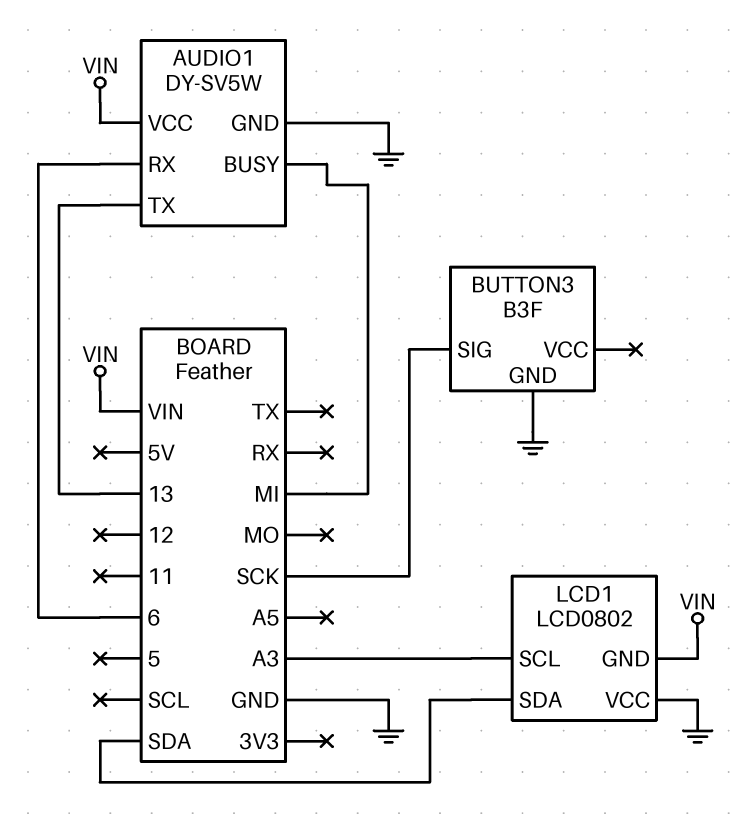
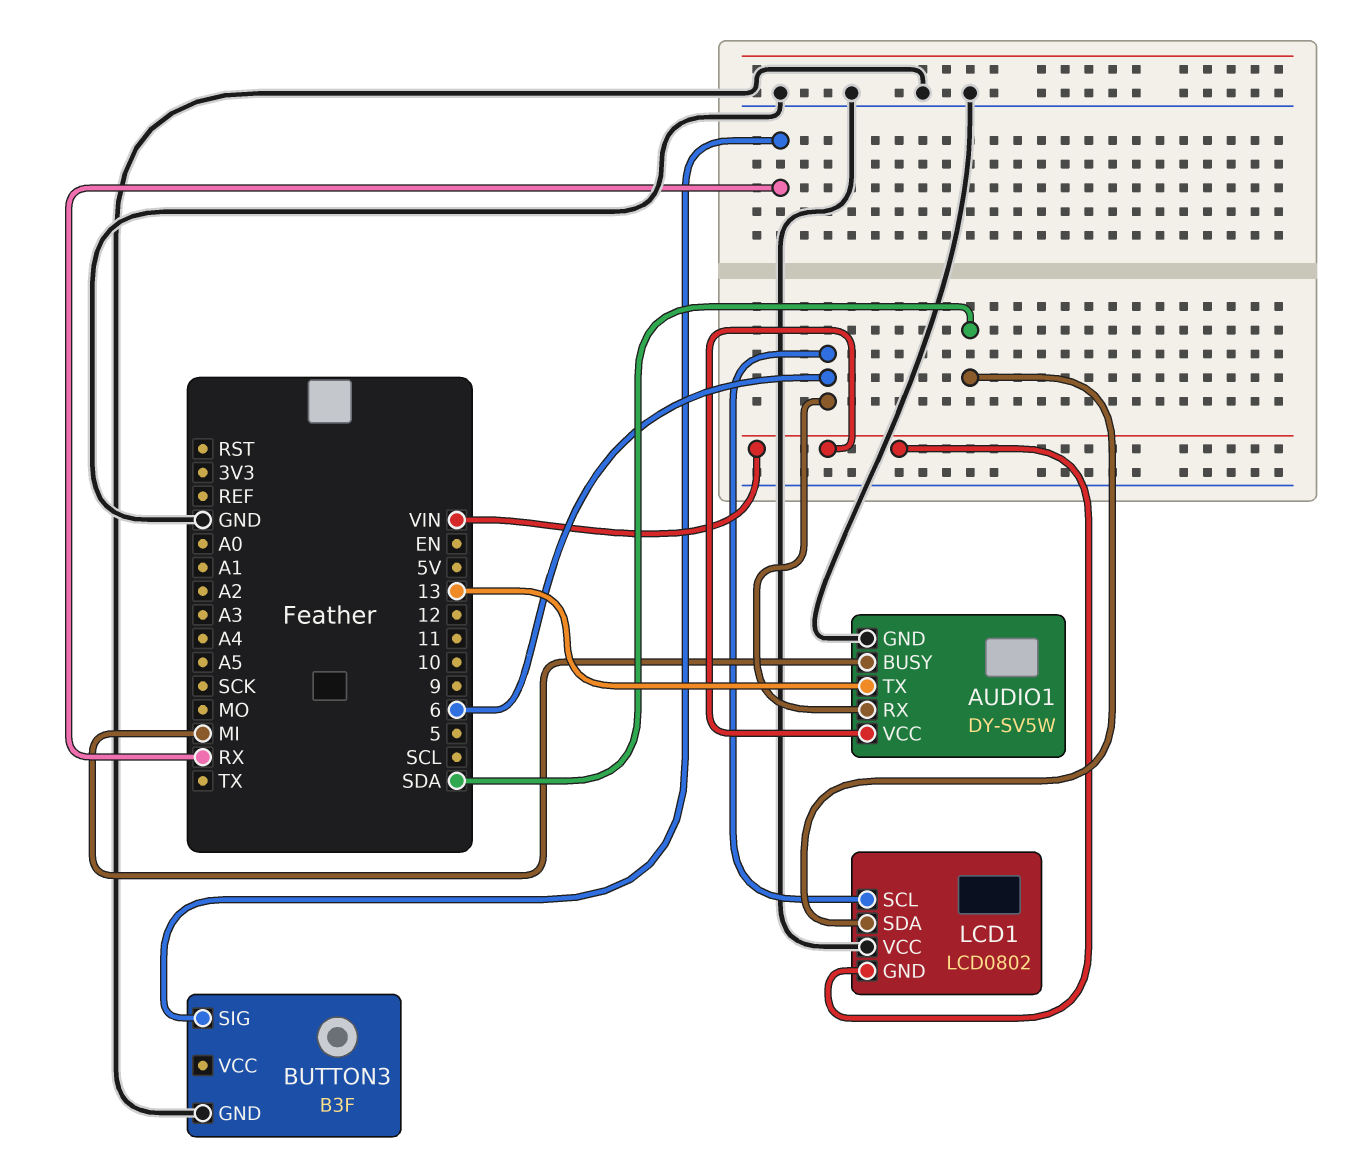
BUTTON3 pin SIG: SCK -> RX
LCD1 pin SCL: A3 -> 6

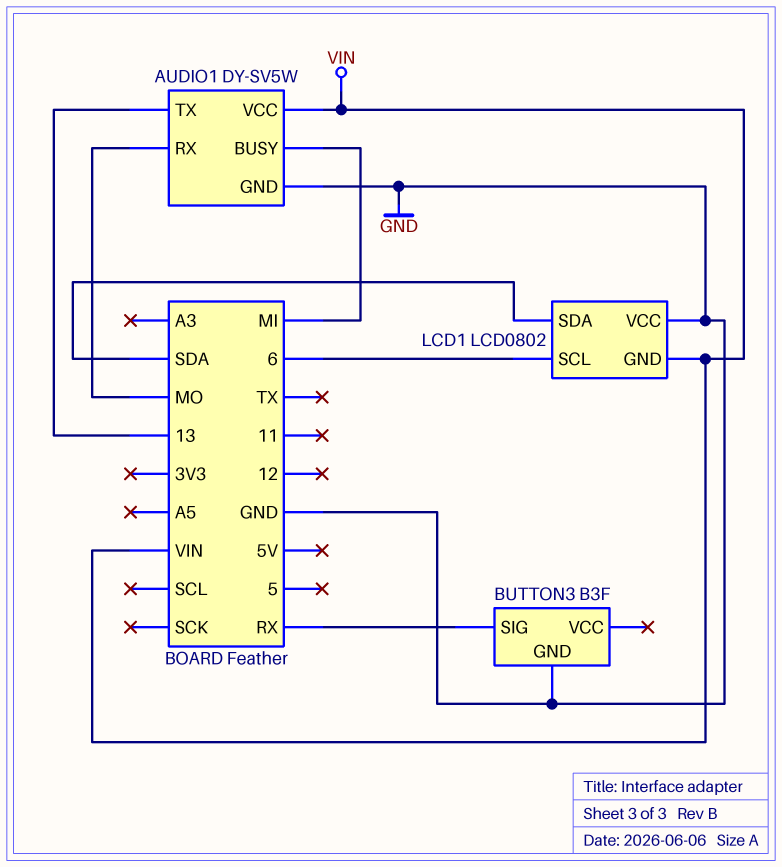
AUDIO1 pin RX: 6 -> MO

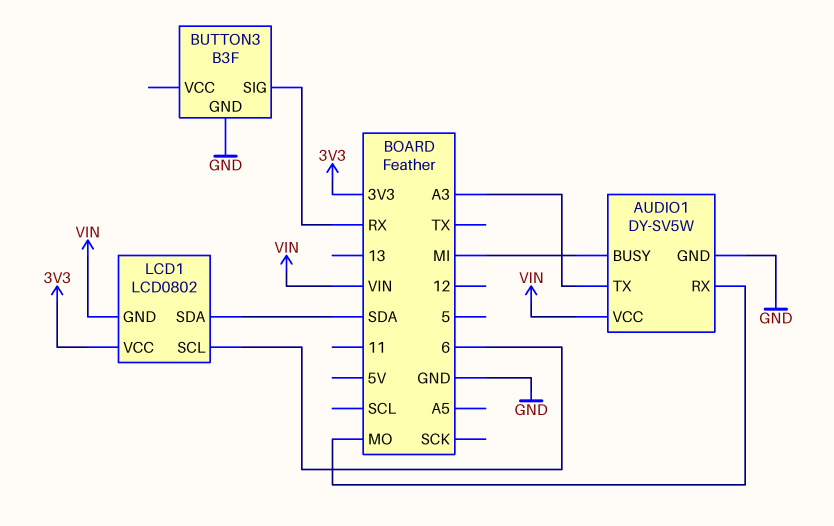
AUDIO1 pin TX: 13 -> A3
LCD1 pin VCC: GND -> 3V3

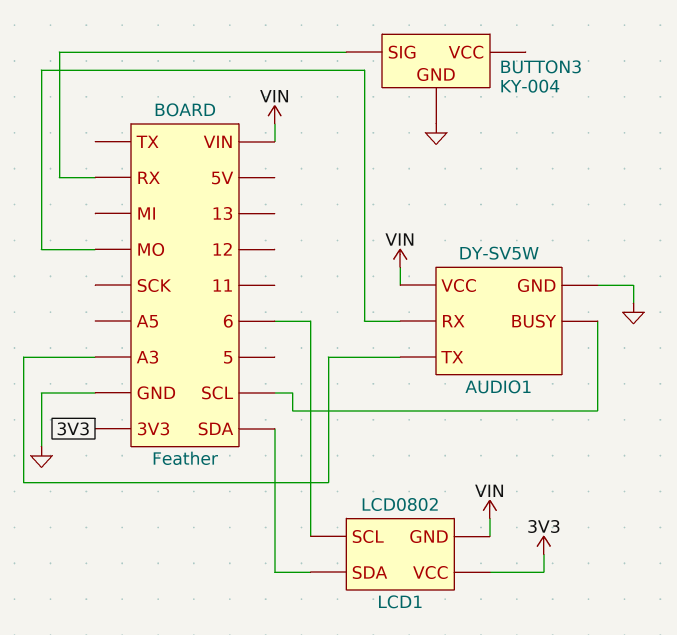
AUDIO1 pin BUSY: MI -> SCL
BUTTON3: B3F -> KY-004

